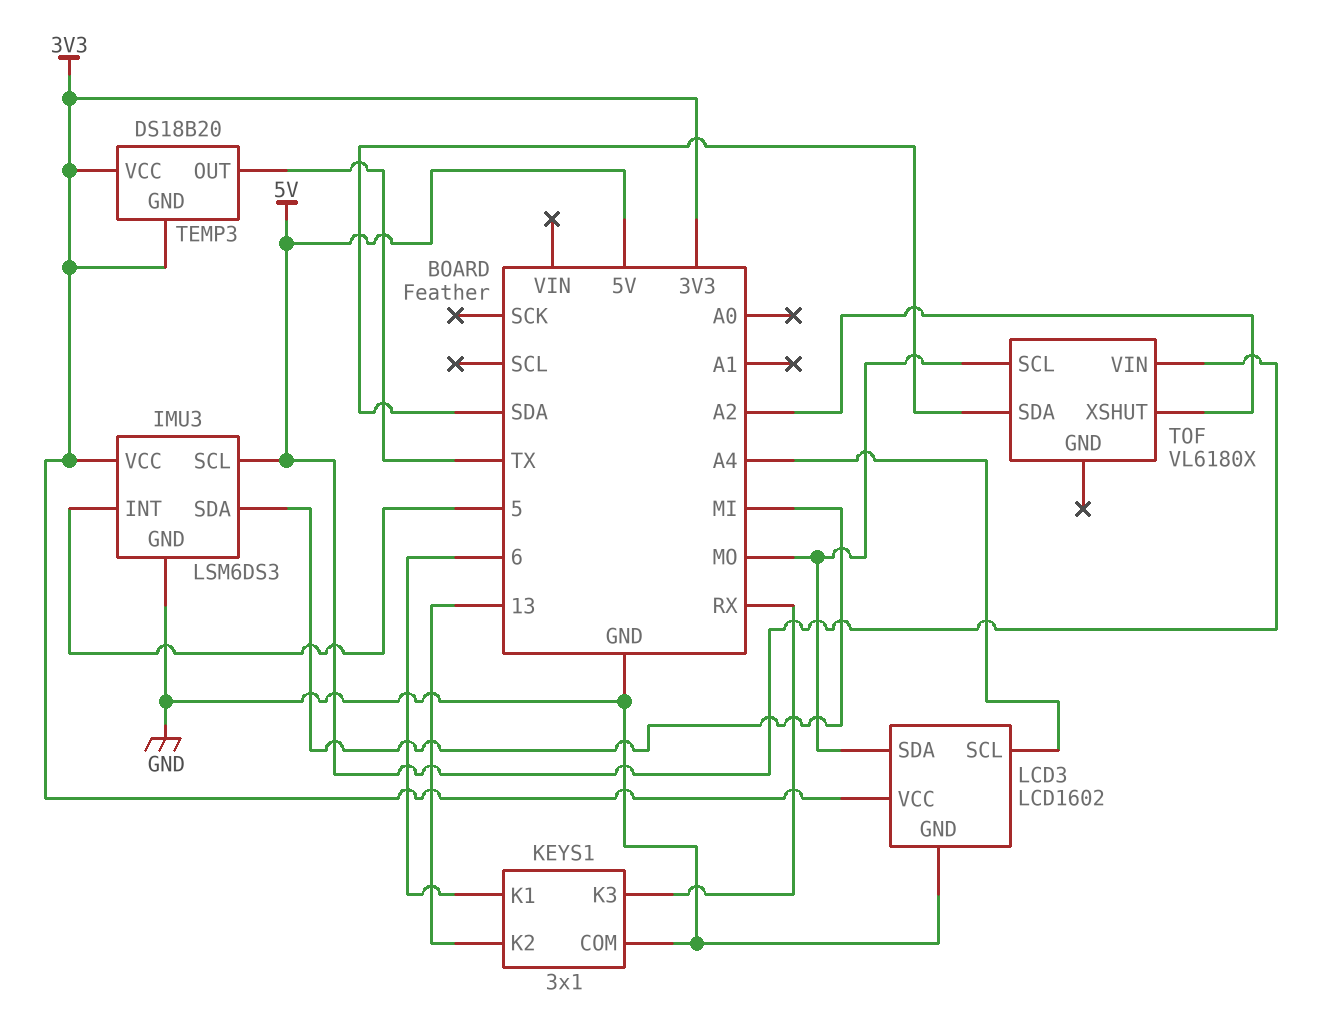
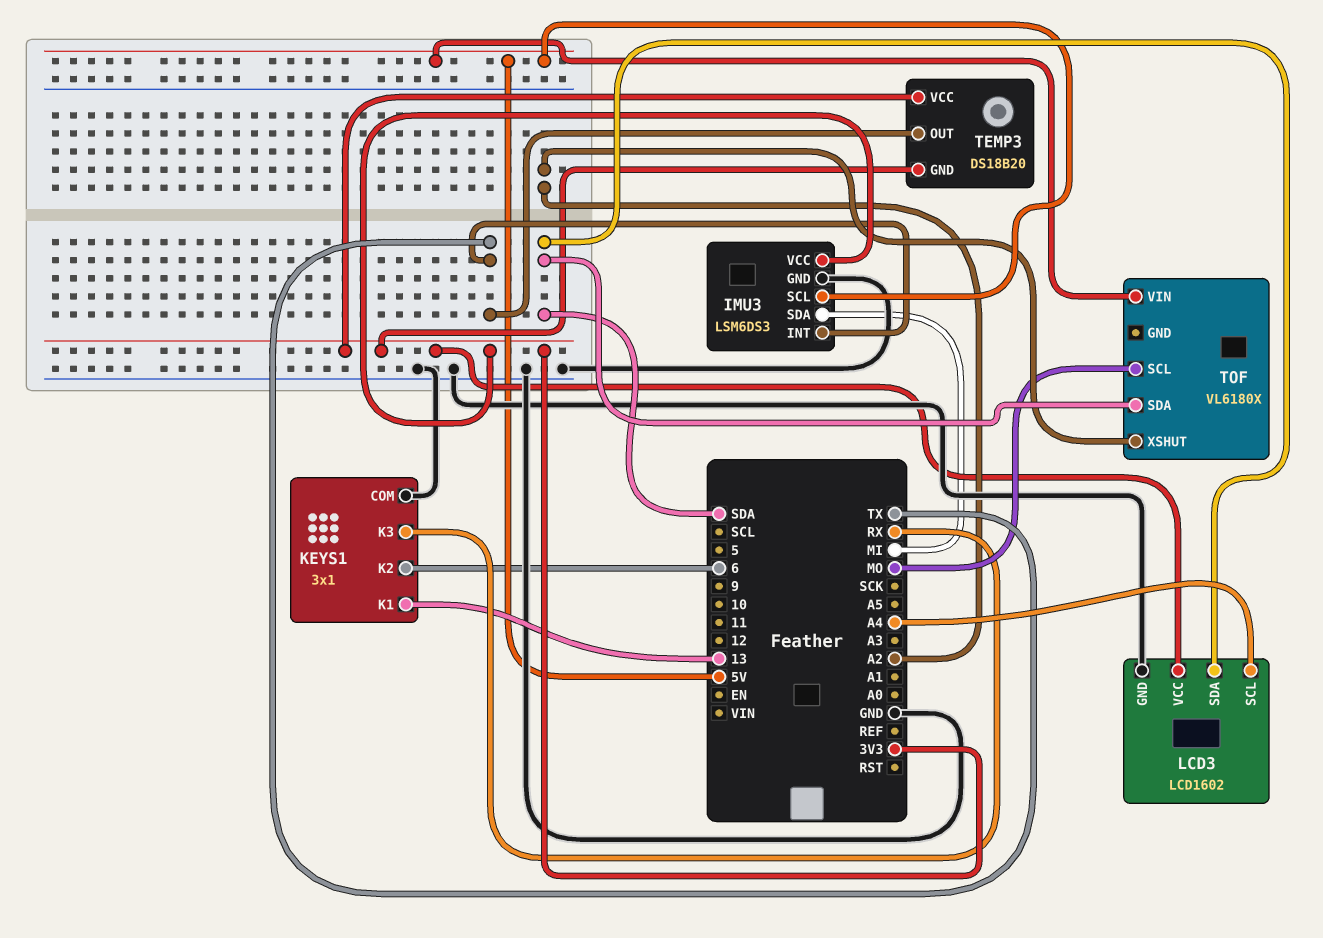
IMU3 pin INT: 5 -> TX
KEYS1 pin K1: 6 -> 13
KEYS1 pin K2: 13 -> 6
LCD3 pin SDA: MO -> SDA

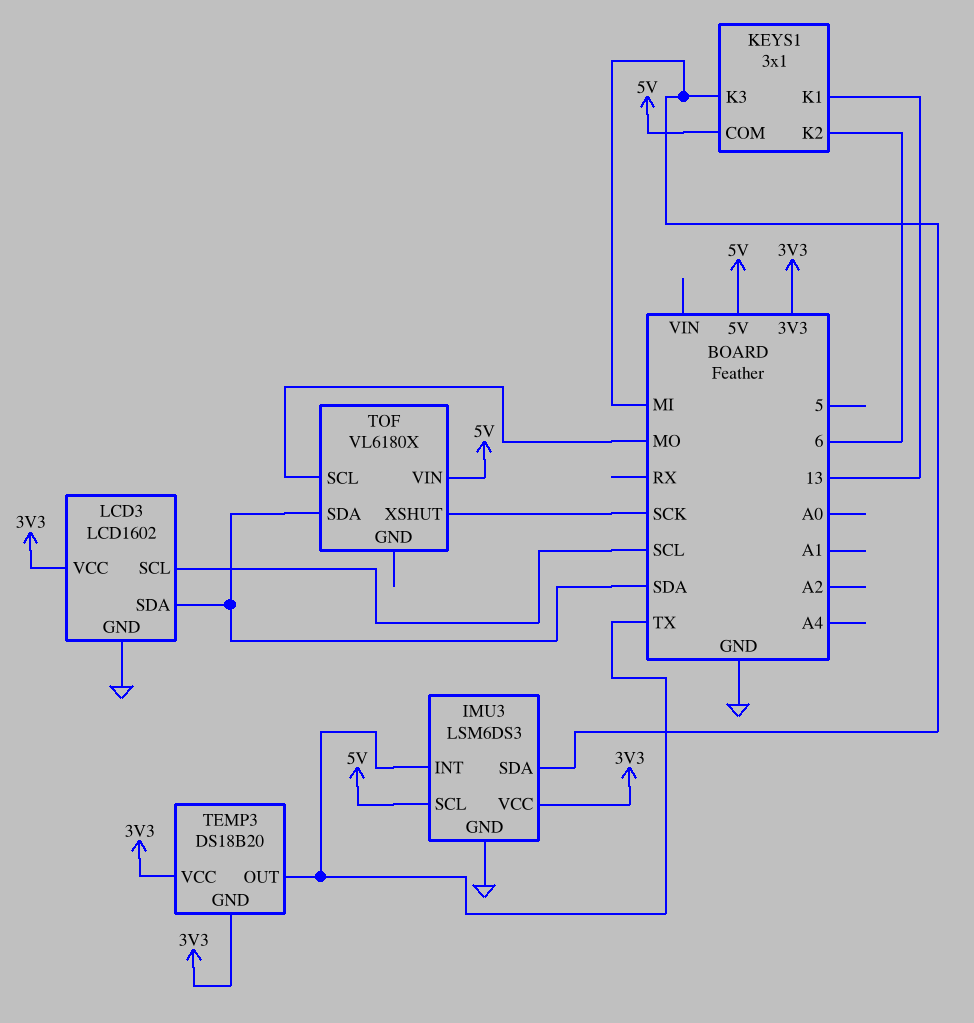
KEYS1 pin COM: GND -> 5V
KEYS1 pin K3: RX -> MI
LCD3 pin SCL: A4 -> SCL
TOF pin XSHUT: A2 -> SCK

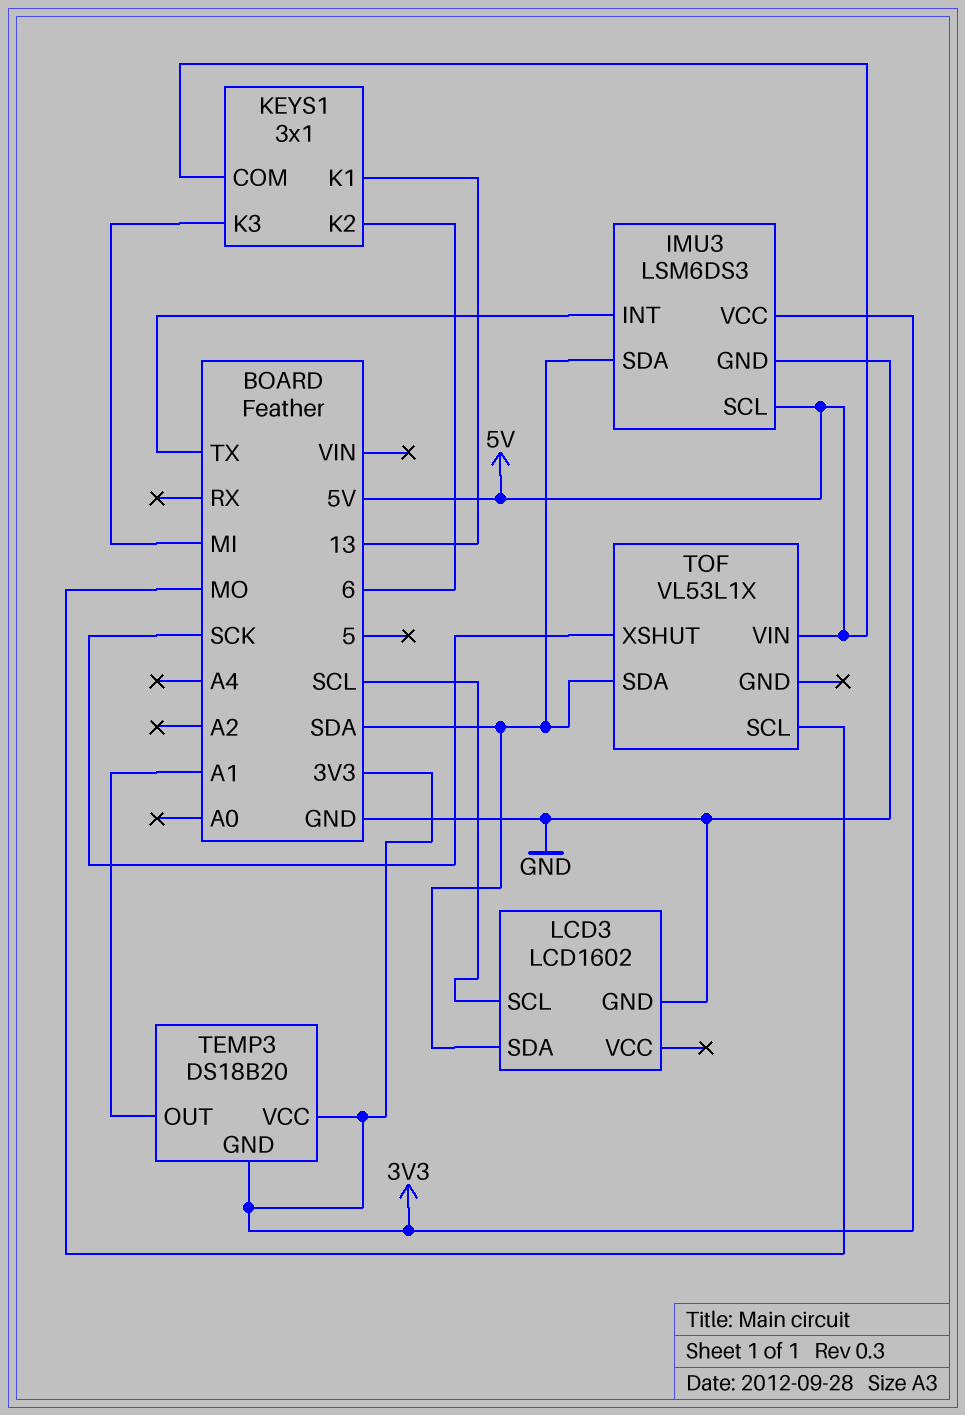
IMU3 pin SDA: MI -> SDA
LCD3 pin VCC: 3V3 -> none
TEMP3 pin OUT: TX -> A1
TOF: VL6180X -> VL53L1X

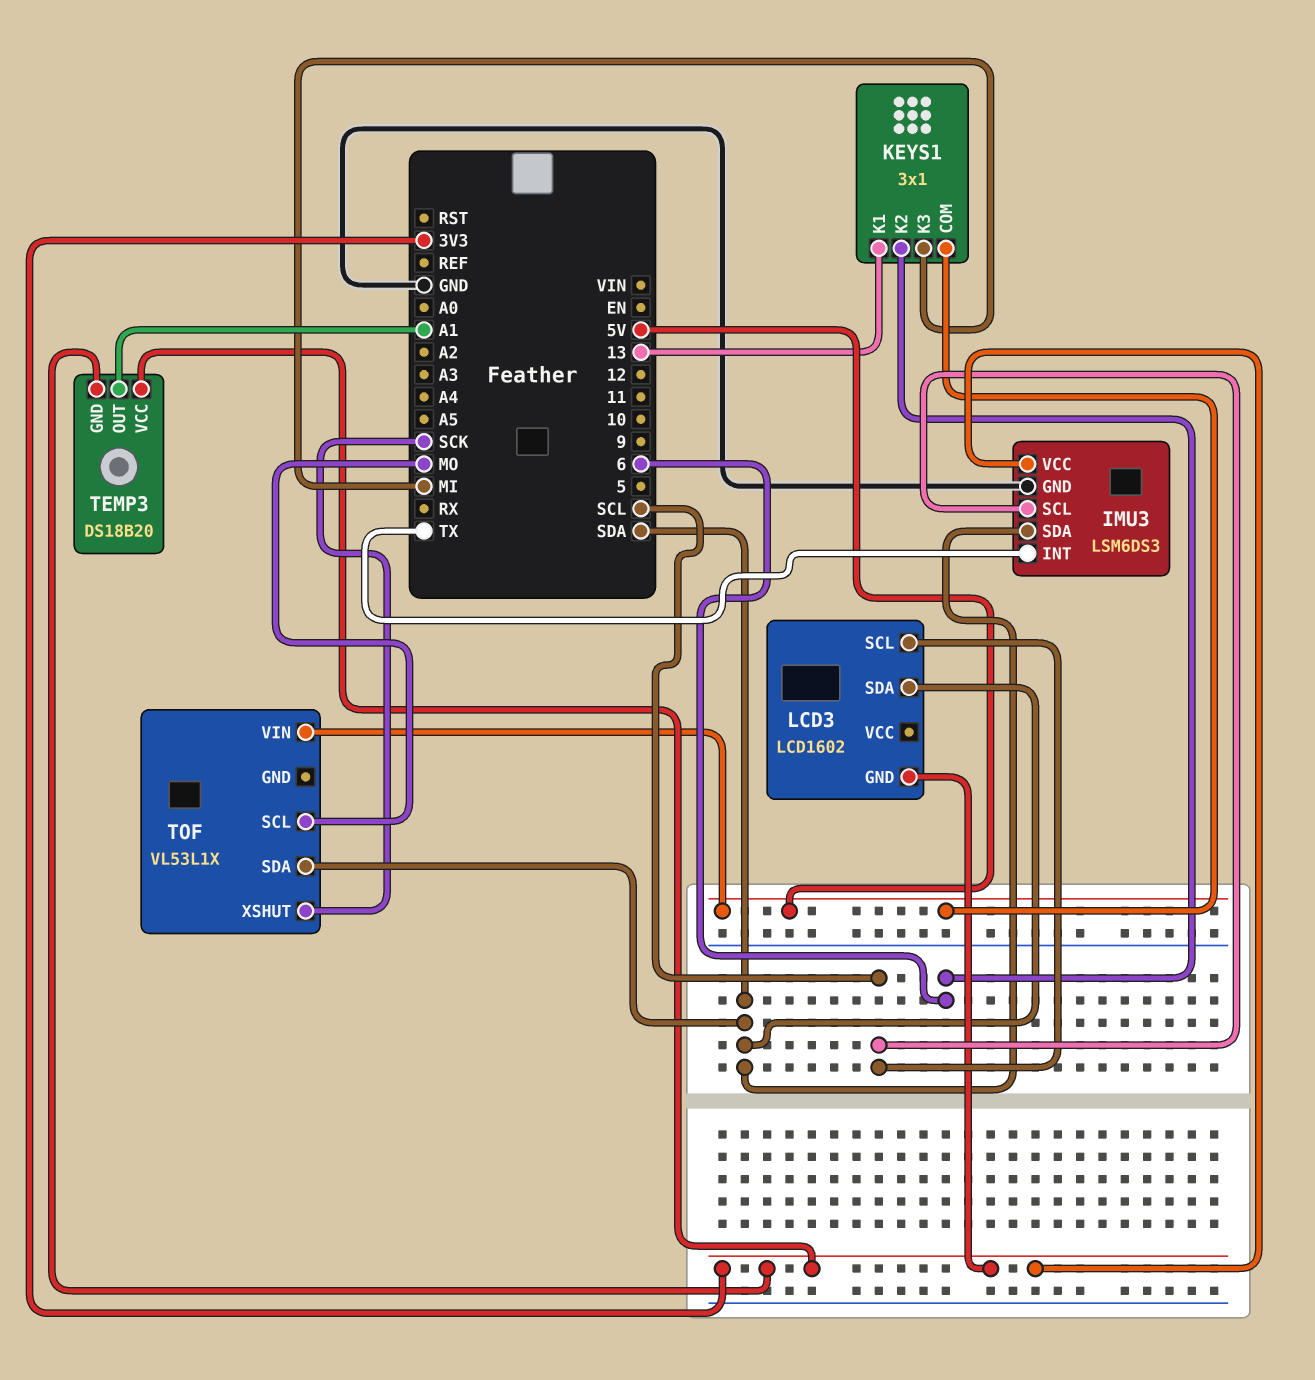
IMU3 pin SCL: 5V -> SCL
LCD3 pin GND: GND -> 3V3

